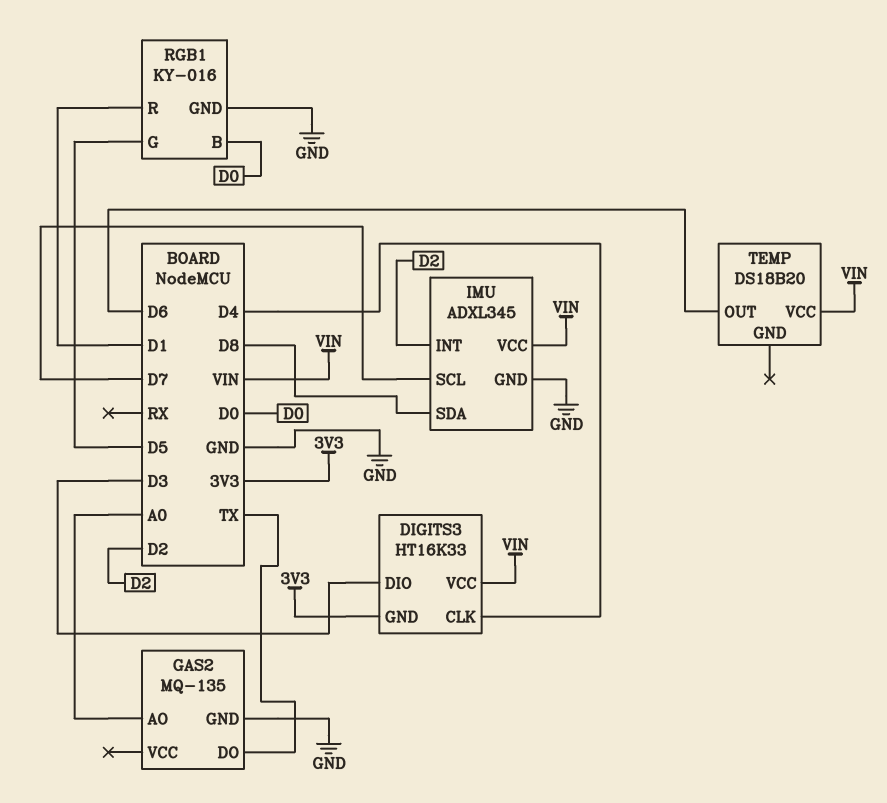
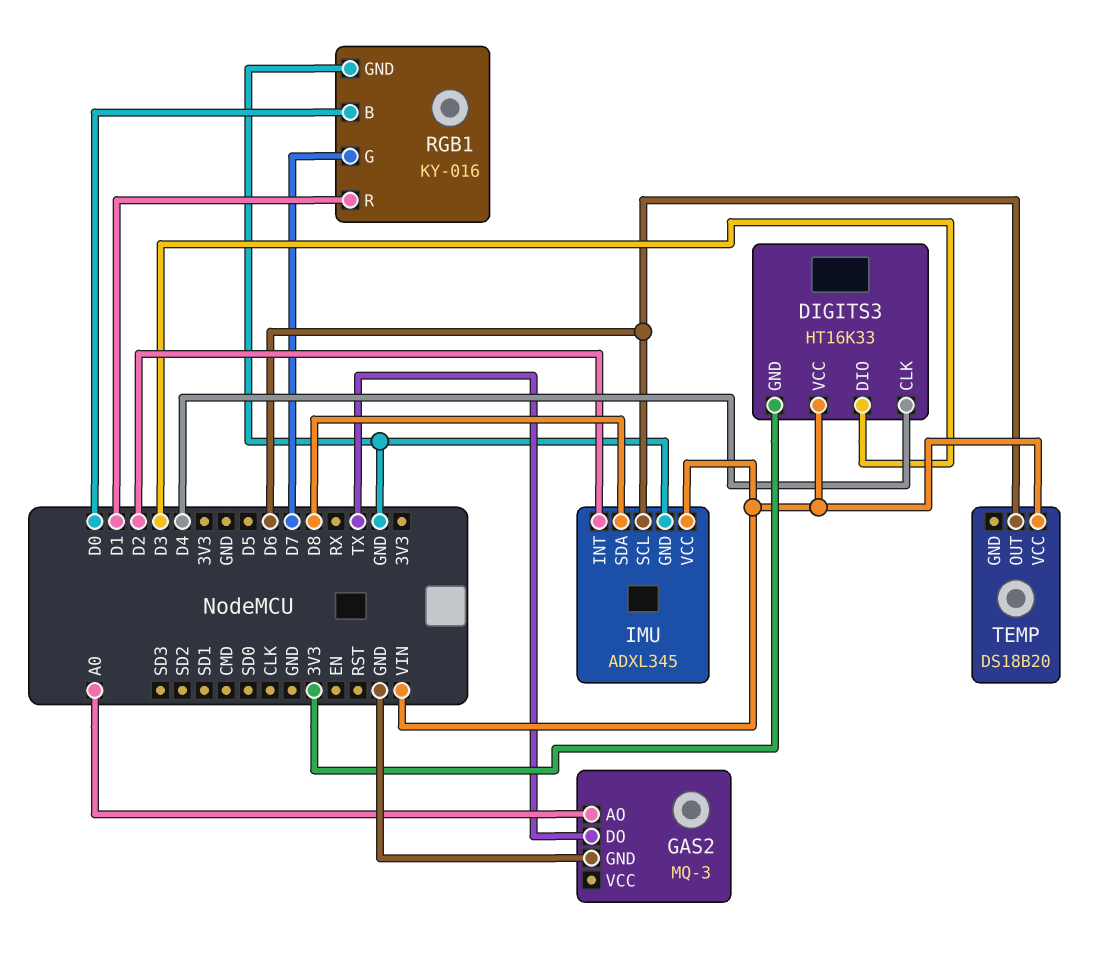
GAS2: MQ-135 -> MQ-3
IMU pin SCL: D7 -> D6
RGB1 pin G: D5 -> D7

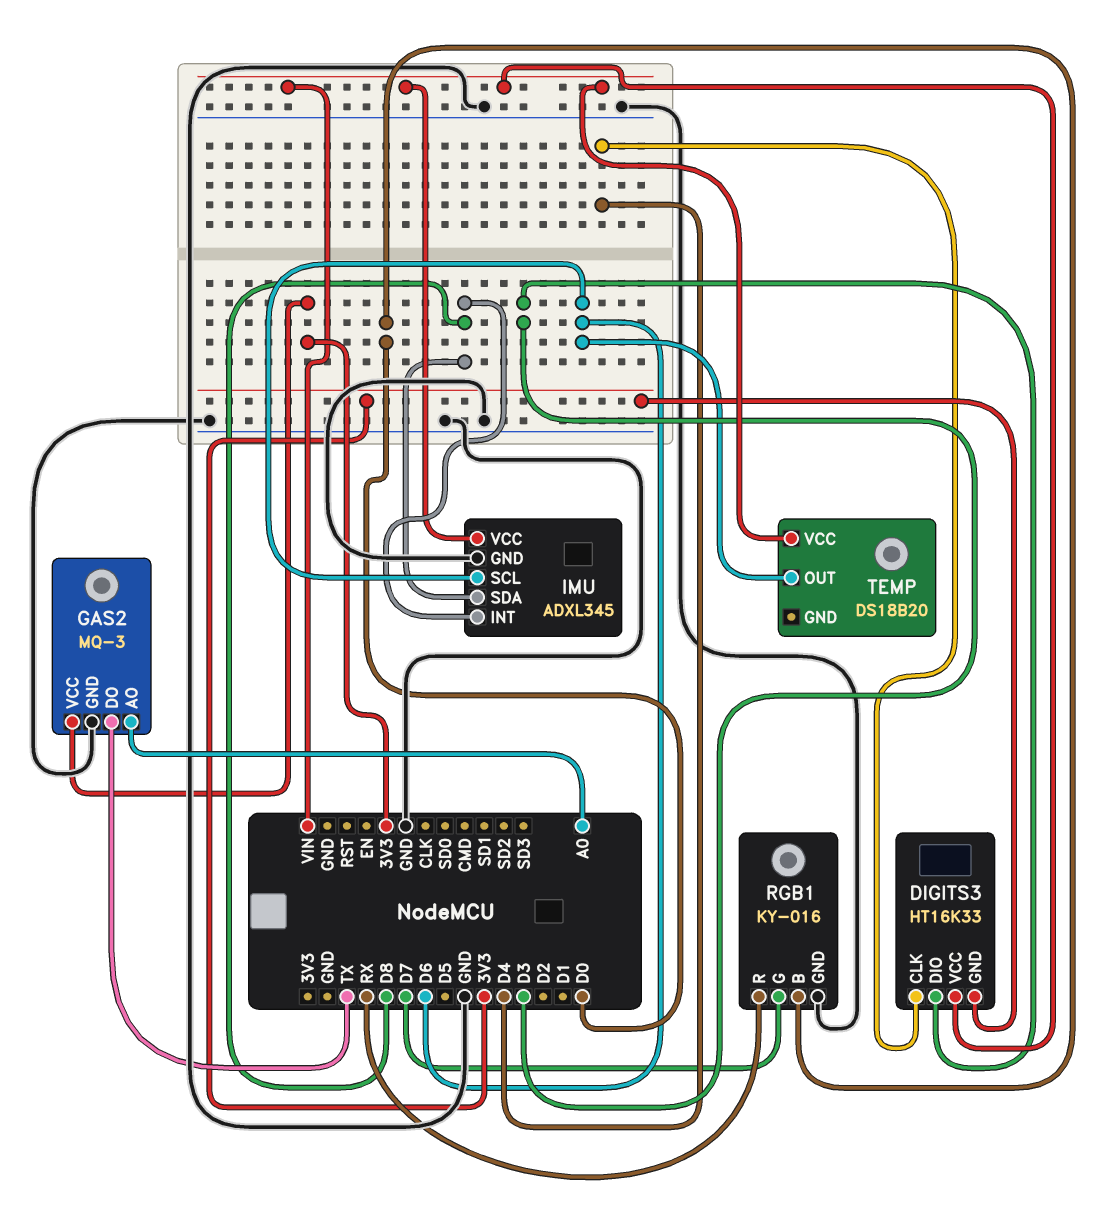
GAS2 pin VCC: none -> 3V3
IMU pin INT: D2 -> D8
RGB1 pin R: D1 -> RX

